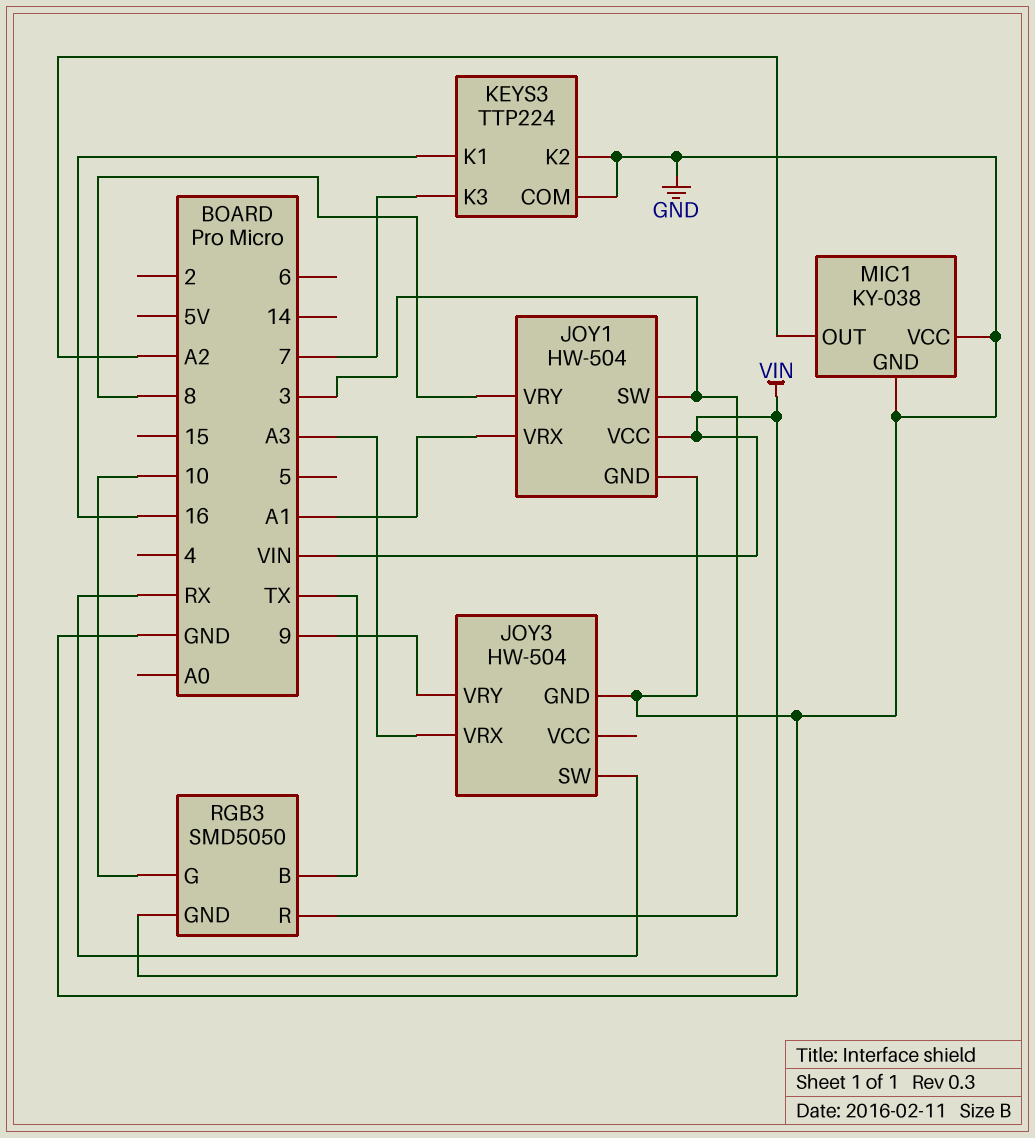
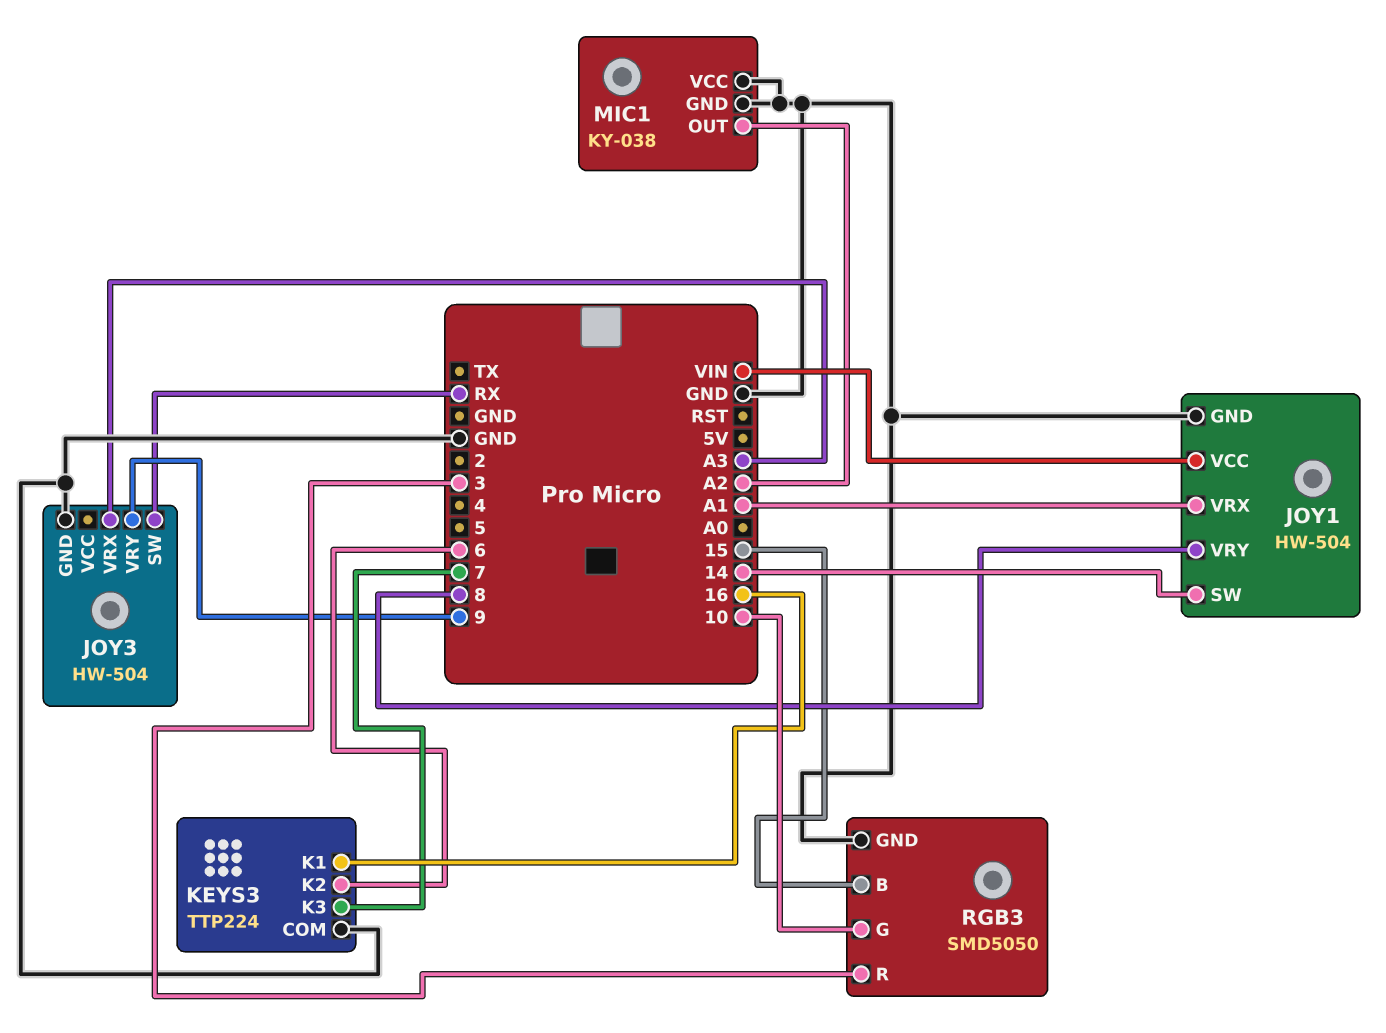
JOY1 pin SW: 3 -> 14
KEYS3 pin K2: GND -> 6
RGB3 pin B: TX -> 15
RGB3 pin GND: VIN -> GND

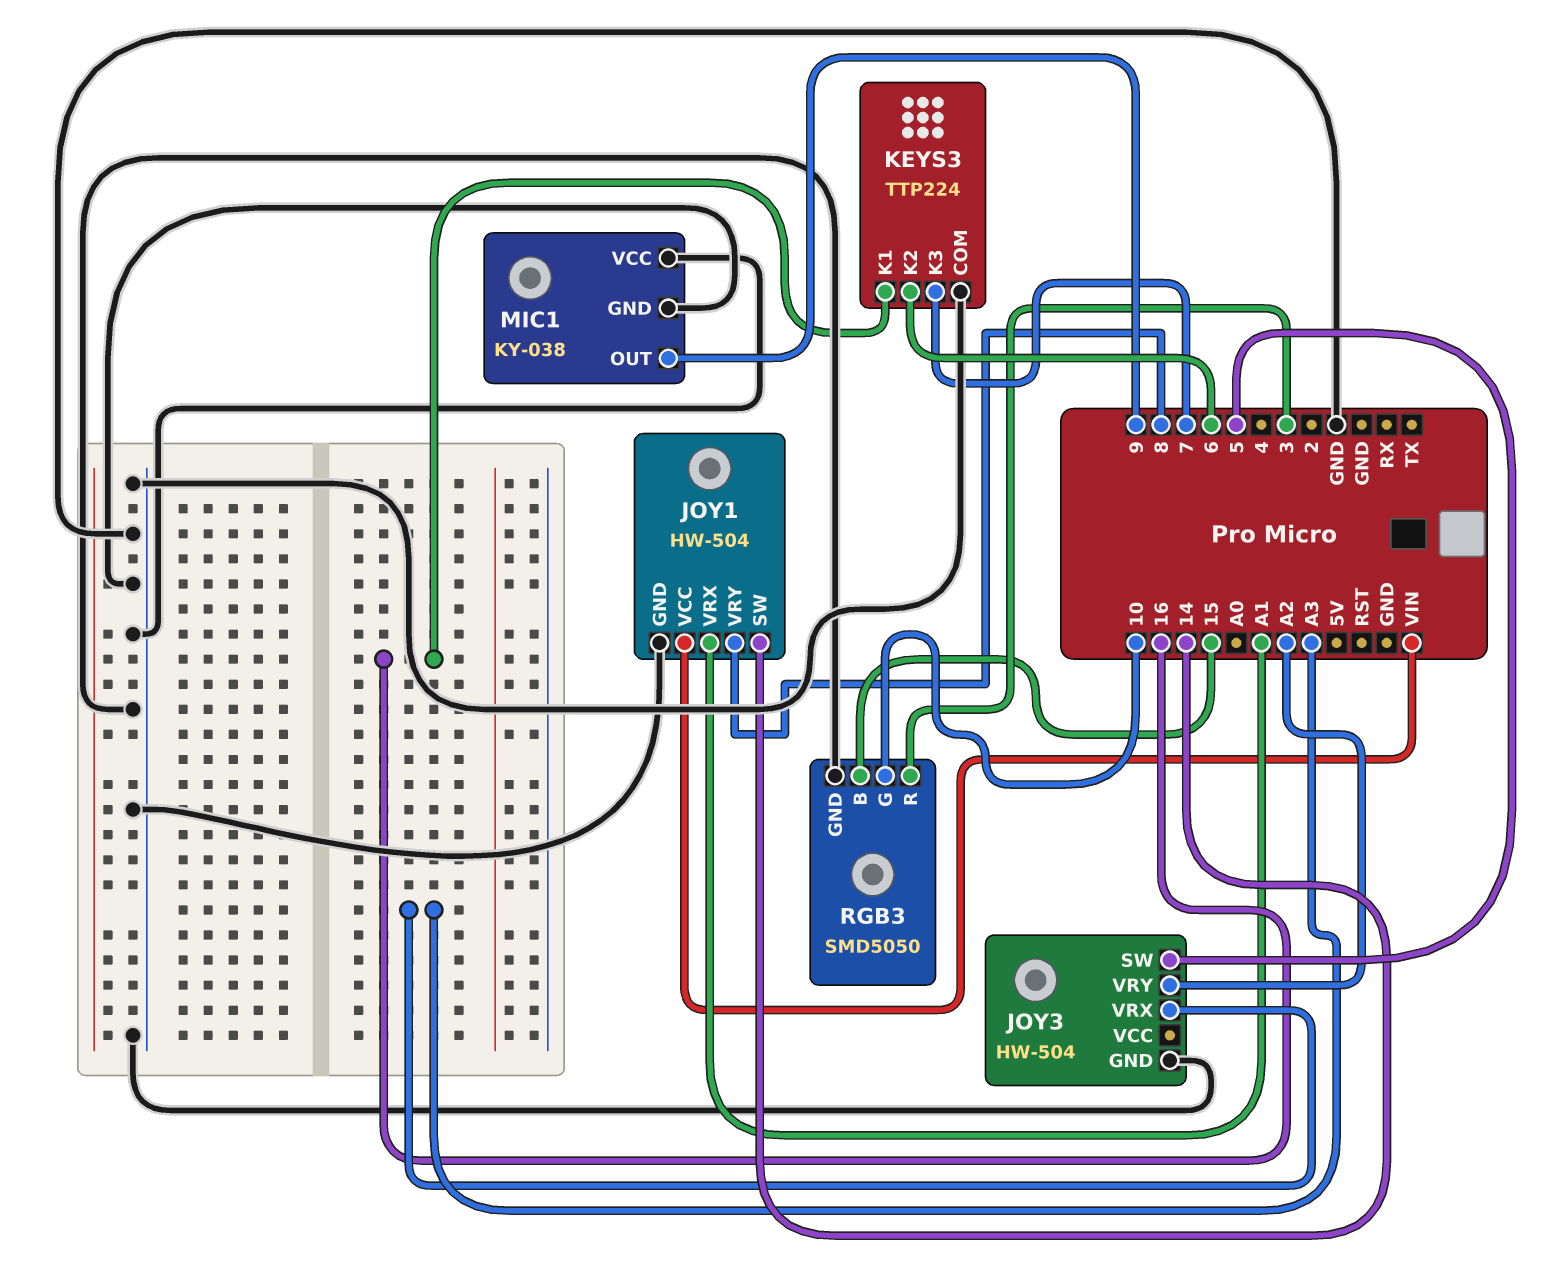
JOY3 pin SW: RX -> 5
JOY3 pin VRY: 9 -> A2
MIC1 pin OUT: A2 -> 9

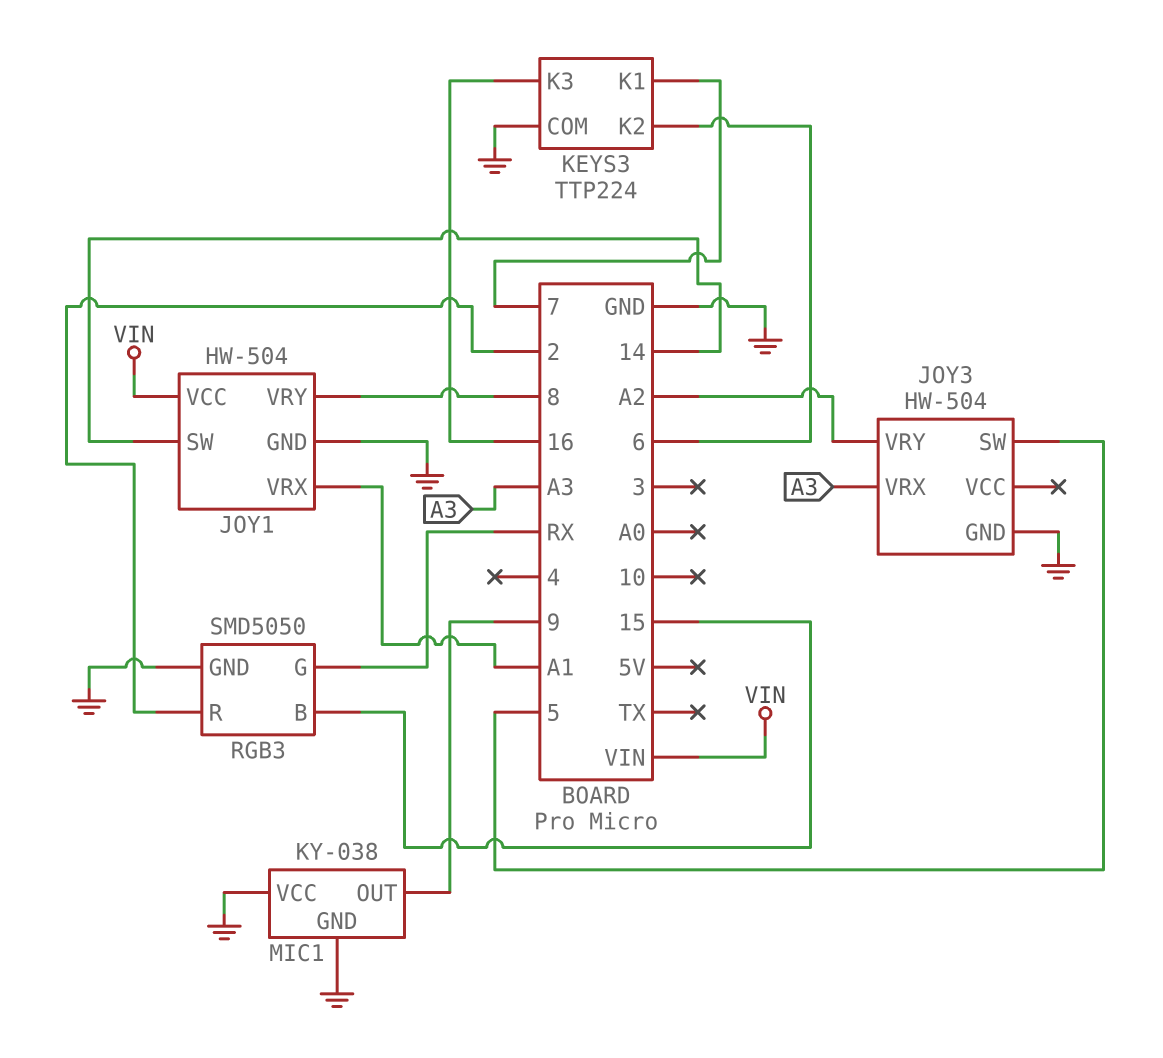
KEYS3 pin K1: 16 -> 7
KEYS3 pin K3: 7 -> 16
RGB3 pin G: 10 -> RX
RGB3 pin R: 3 -> 2

